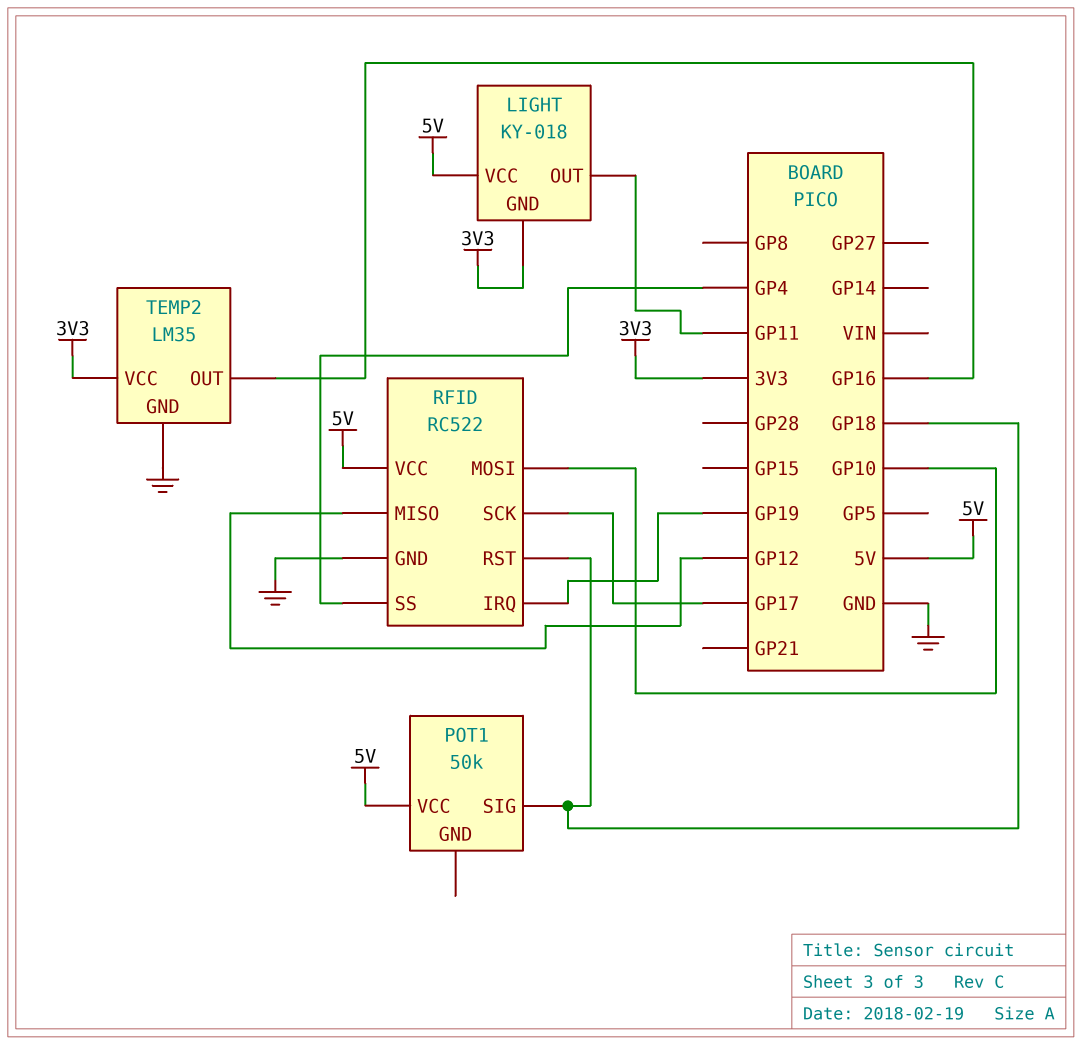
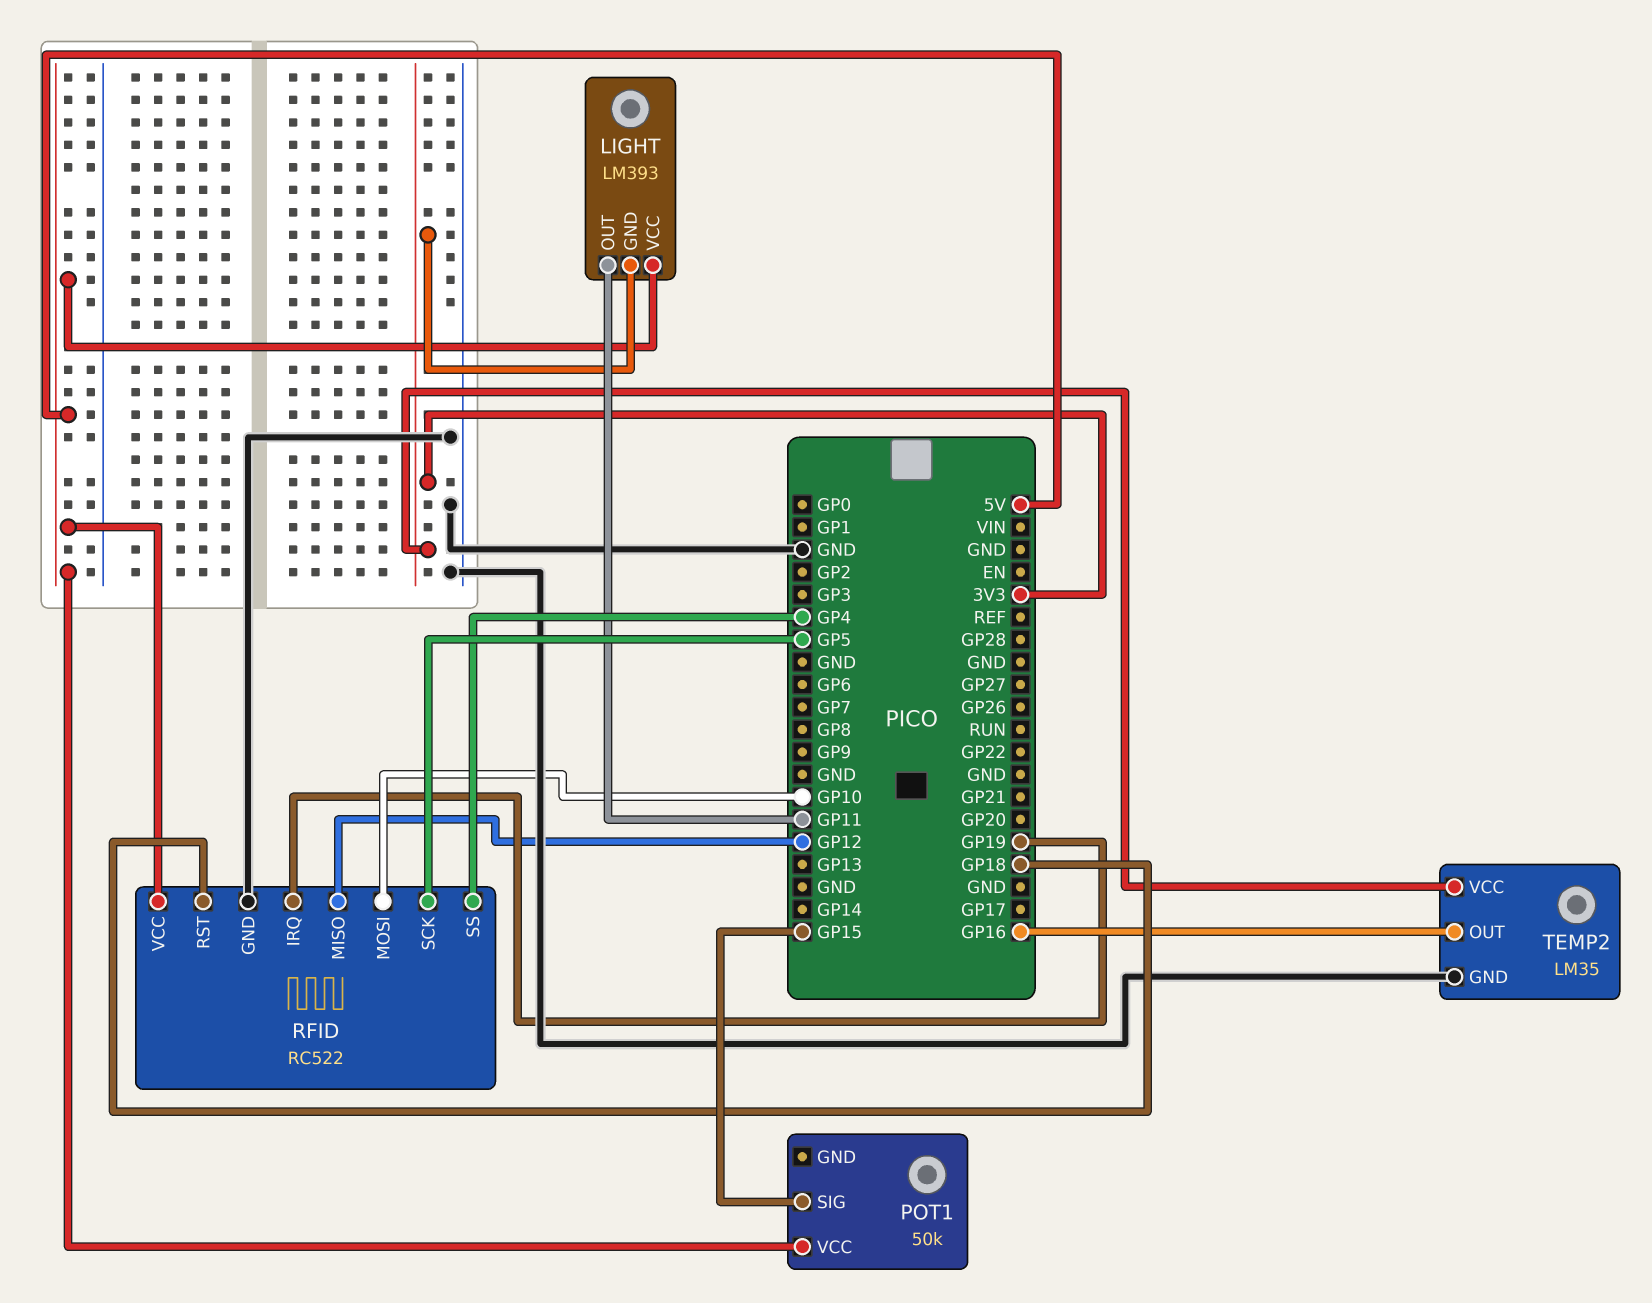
LIGHT: KY-018 -> LM393
POT1 pin SIG: GP18 -> GP15
RFID pin SCK: GP17 -> GP5

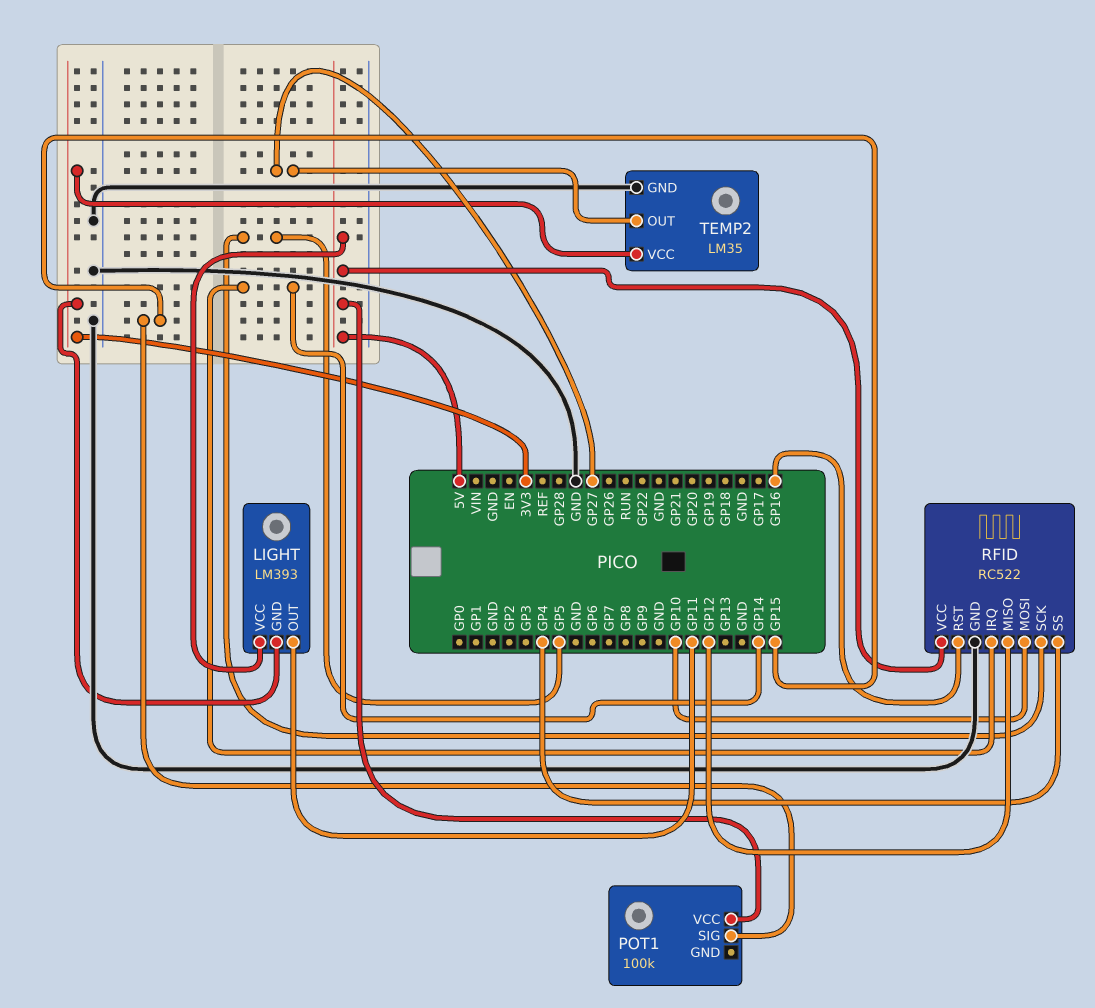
POT1: 50k -> 100k
RFID pin IRQ: GP19 -> GP14
RFID pin RST: GP18 -> GP16
TEMP2 pin OUT: GP16 -> GP27

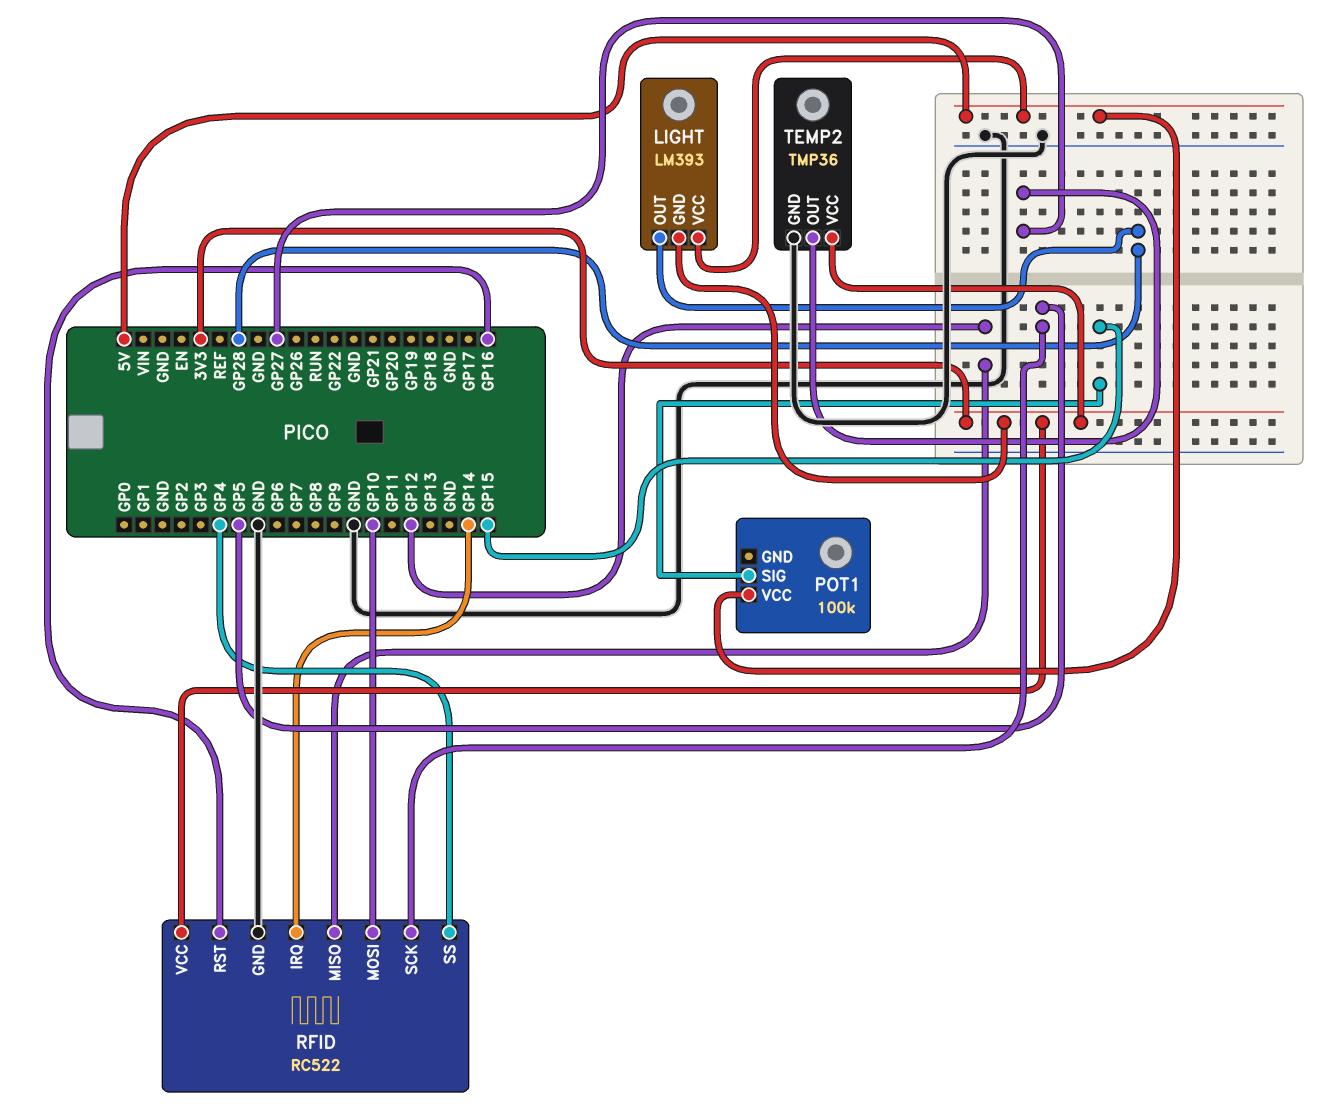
LIGHT pin OUT: GP11 -> GP28
RFID pin VCC: 5V -> 3V3
TEMP2: LM35 -> TMP36

